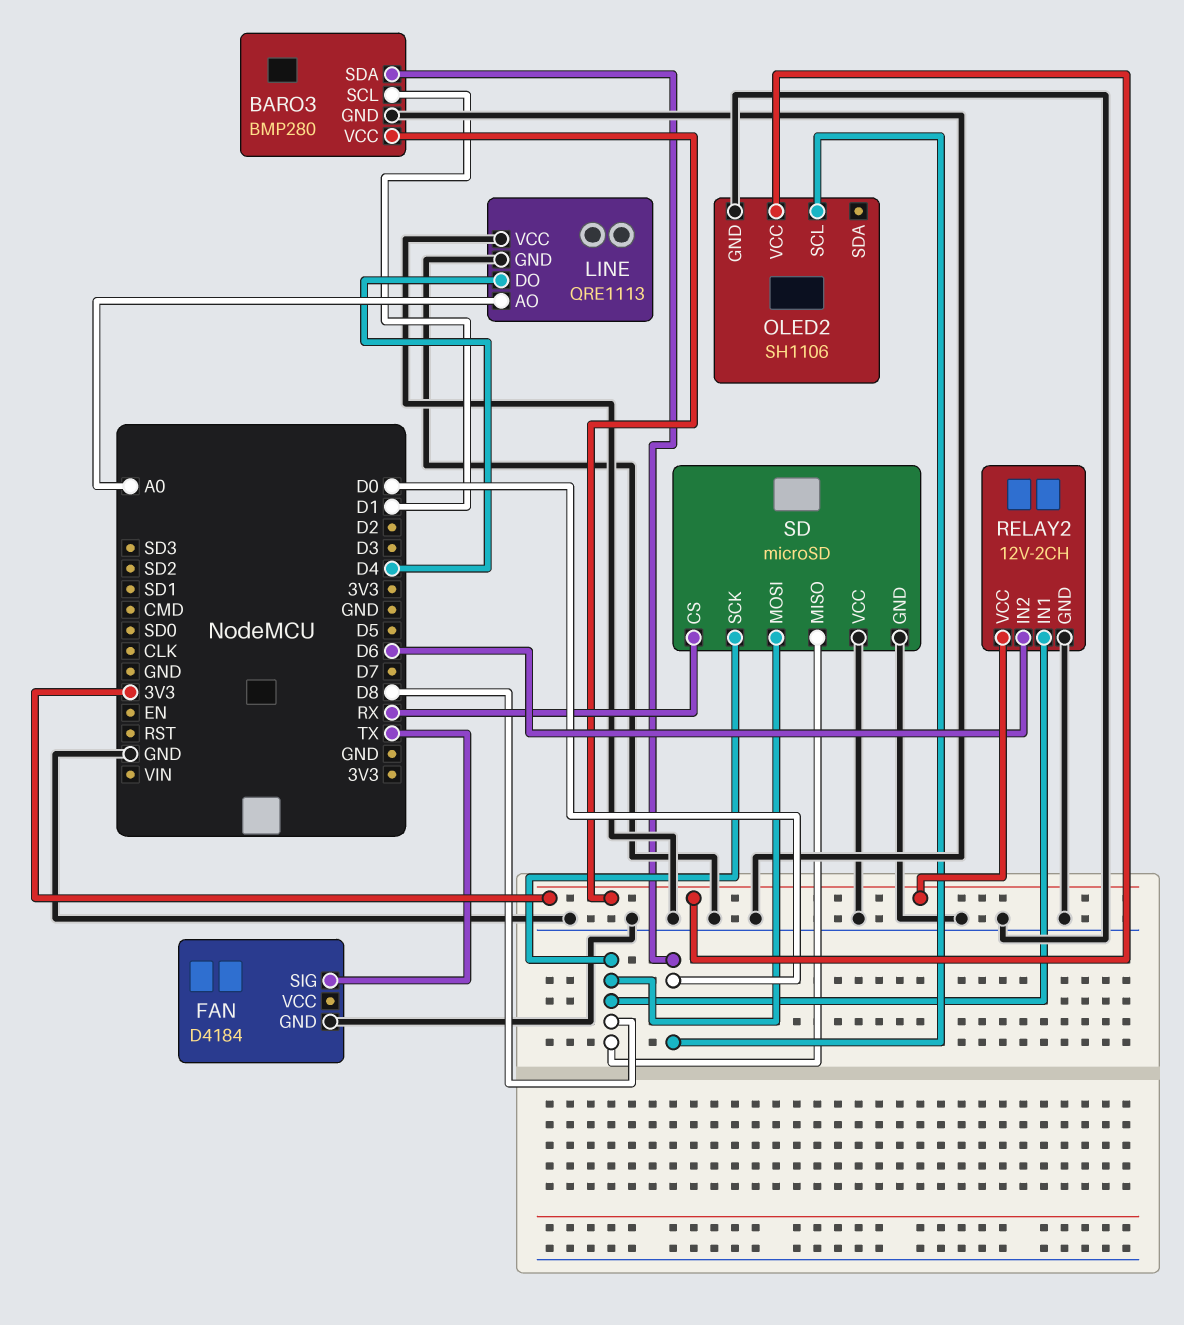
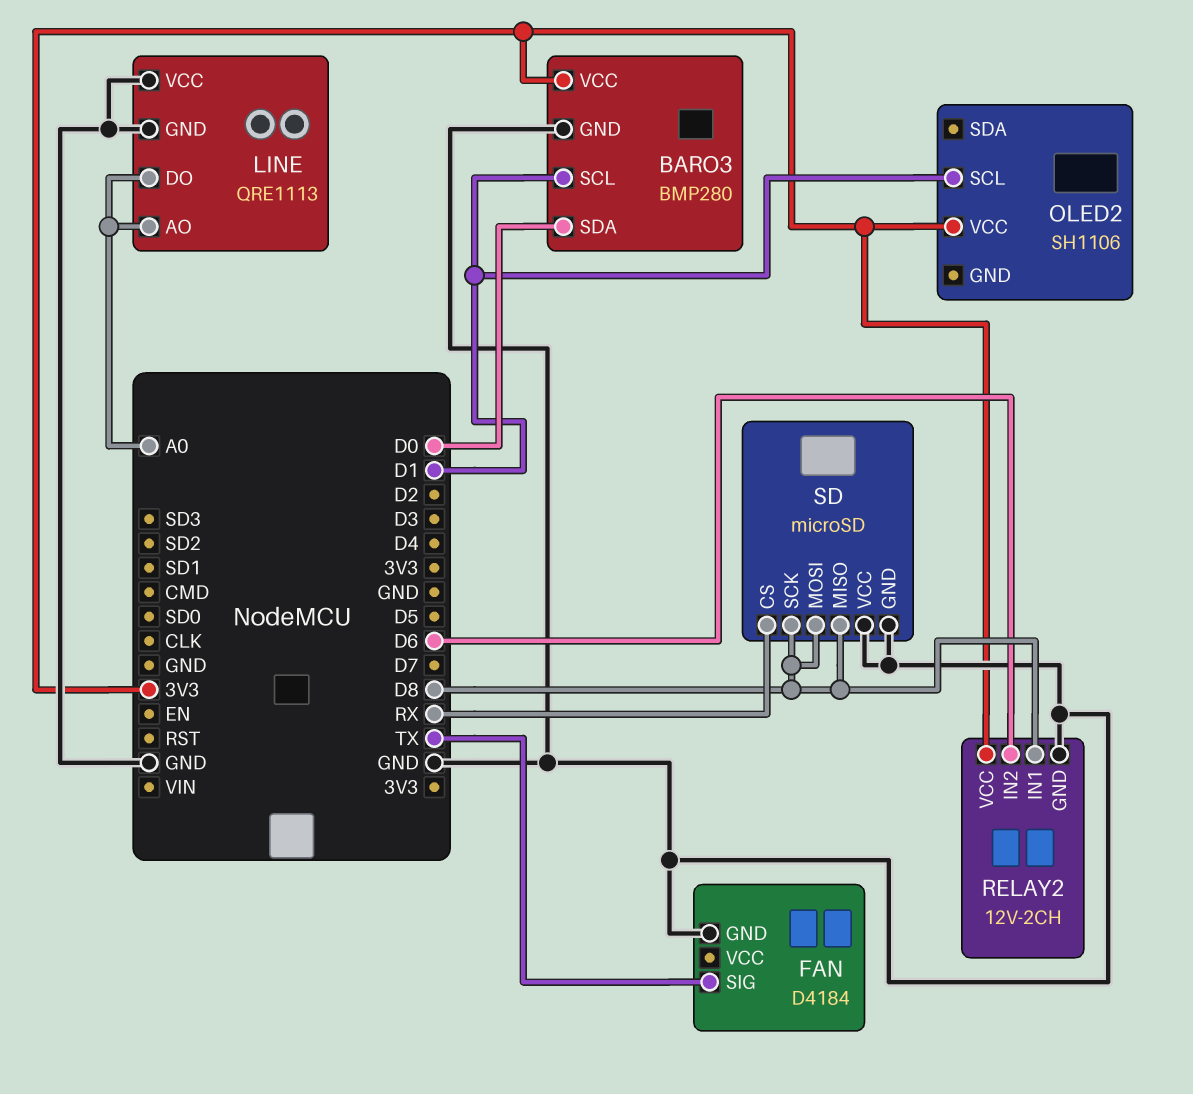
LINE pin DO: D4 -> A0
OLED2 pin GND: GND -> none
OLED2 pin SCL: D0 -> D1

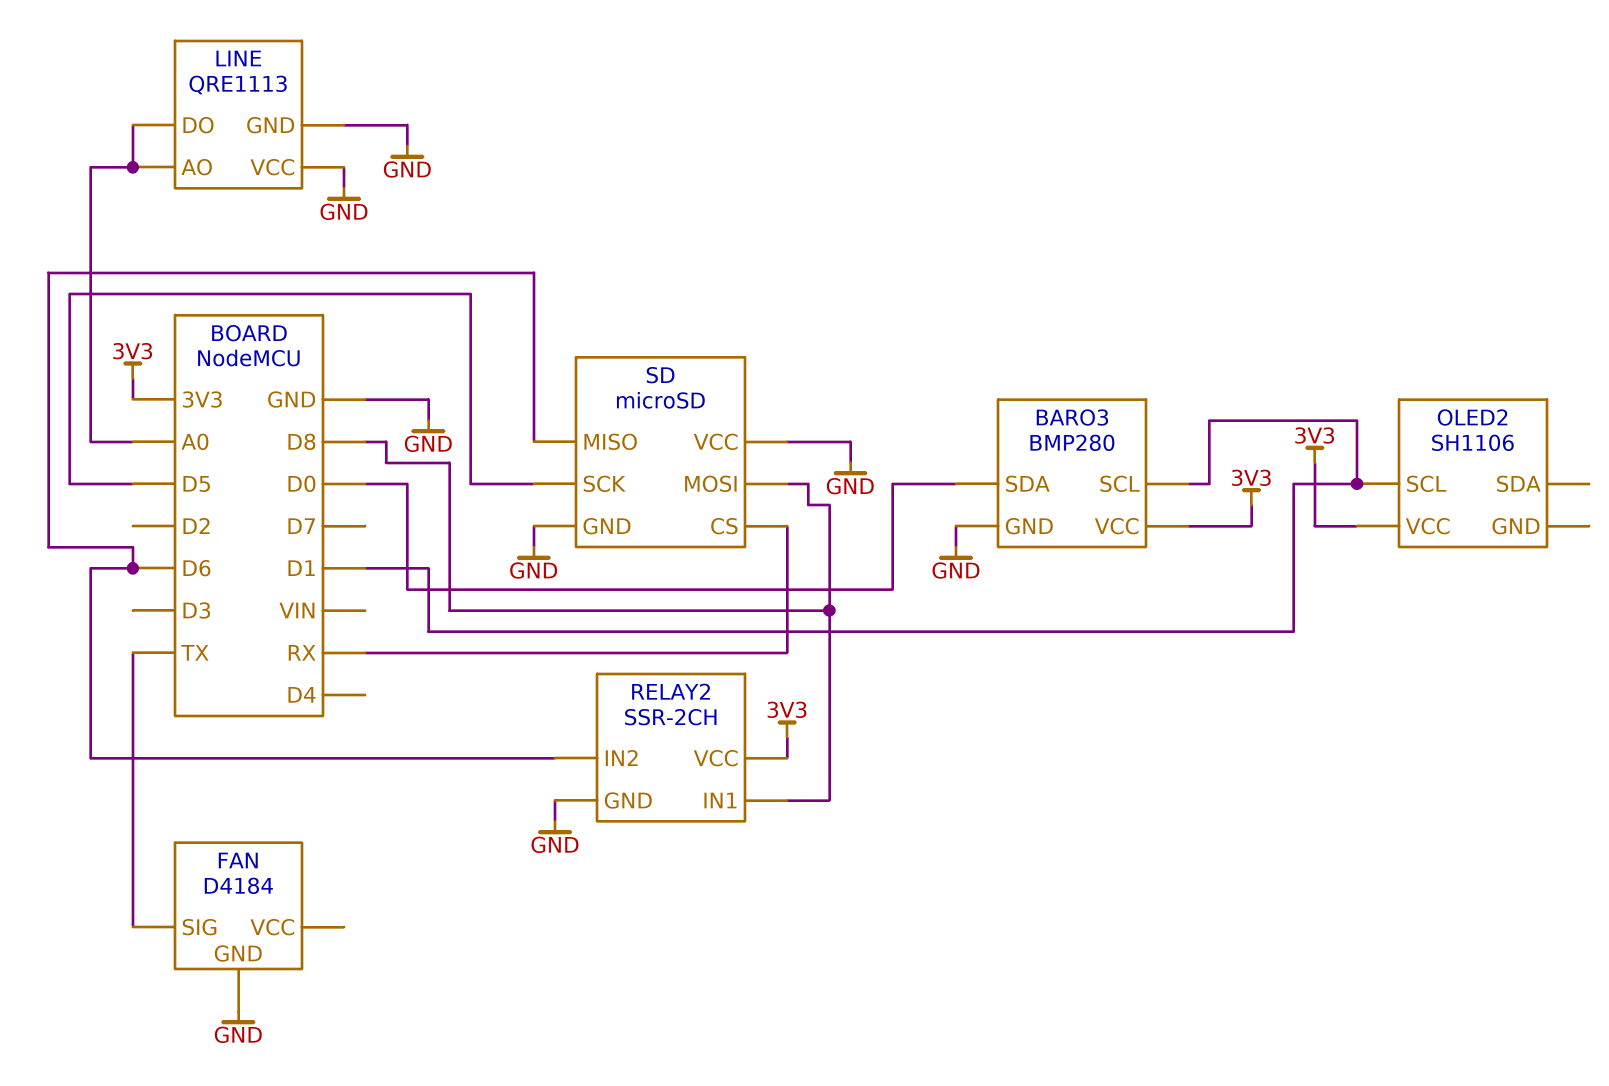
RELAY2: 12V-2CH -> SSR-2CH
SD pin MISO: D8 -> D6
SD pin SCK: D8 -> D5

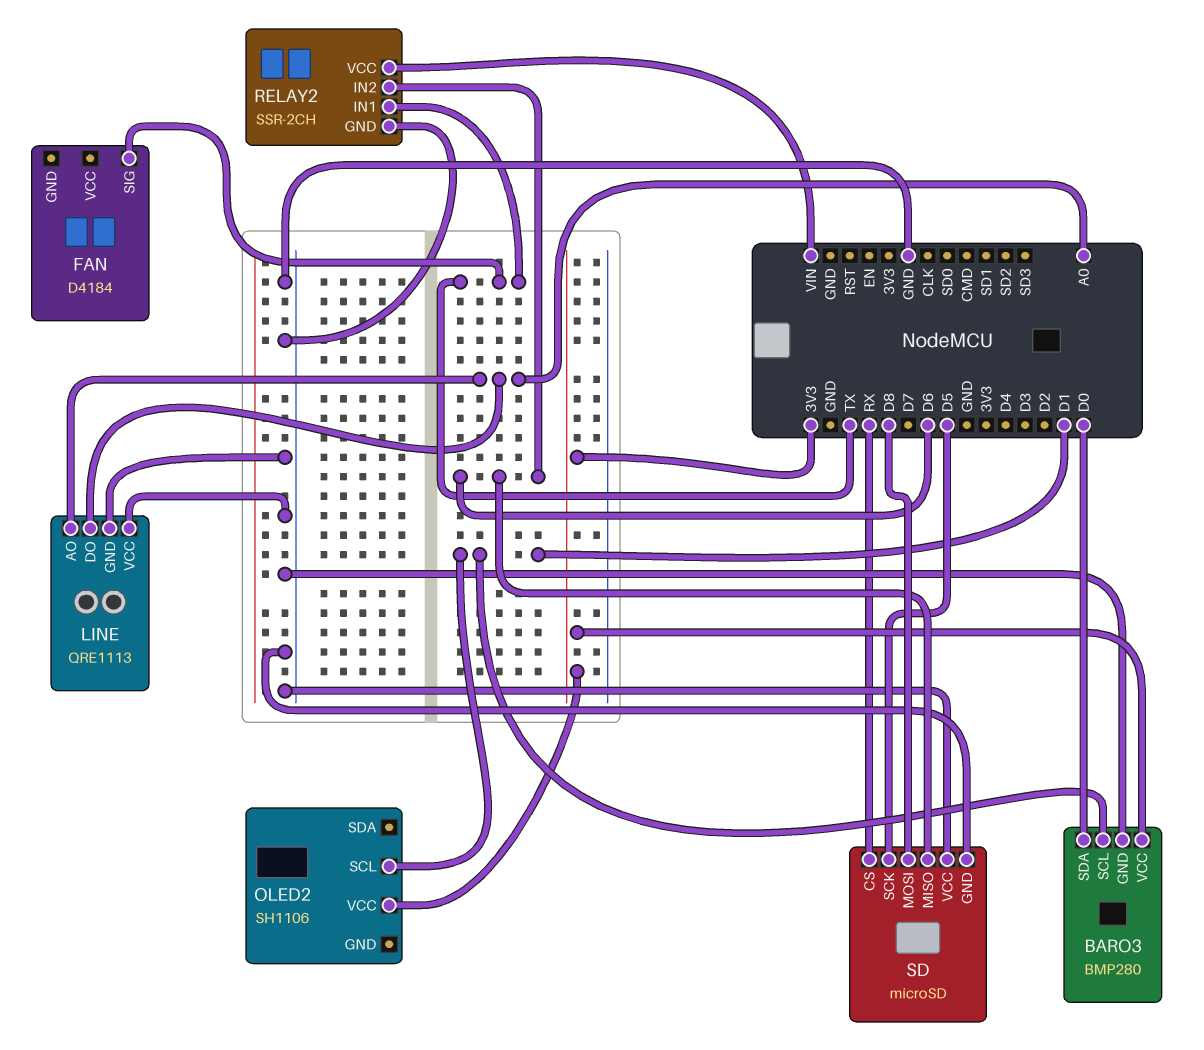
FAN pin GND: GND -> none
RELAY2 pin IN1: D8 -> TX
RELAY2 pin VCC: 3V3 -> VIN

